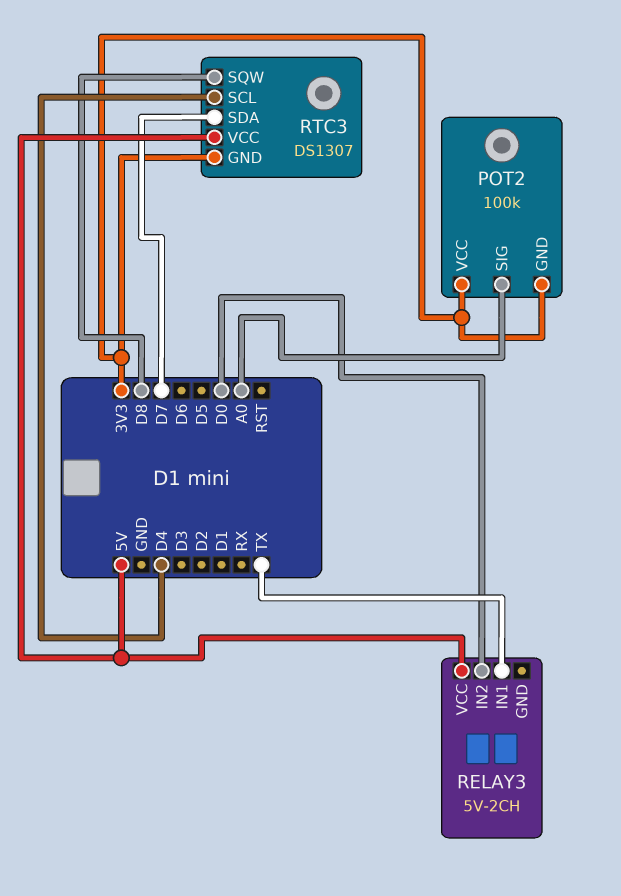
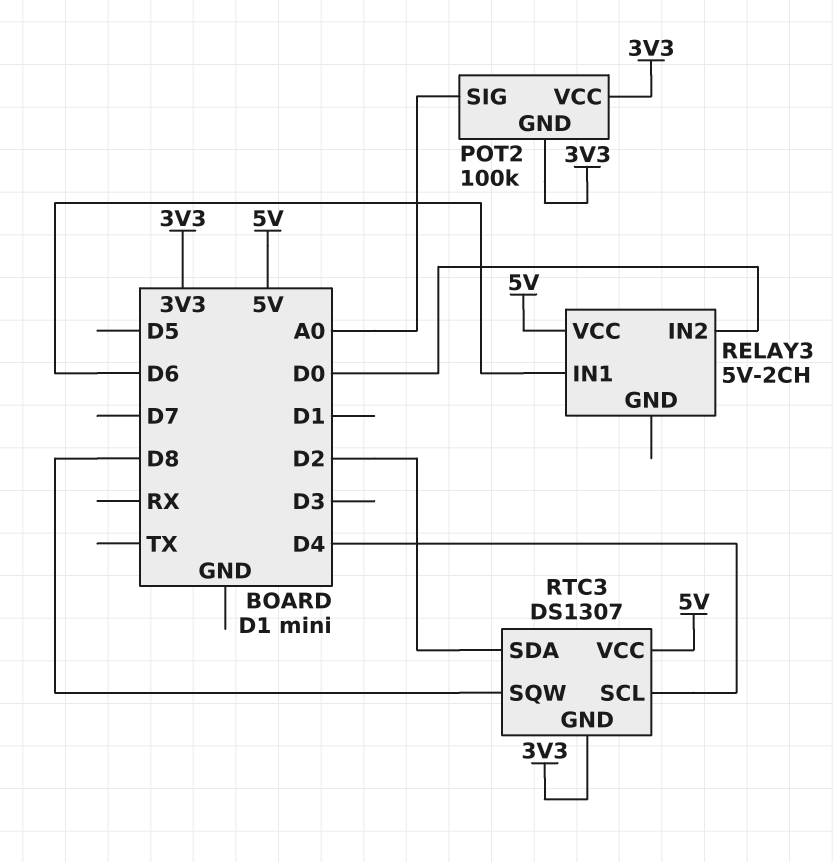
RELAY3 pin IN1: TX -> D6
RTC3 pin SDA: D7 -> D2

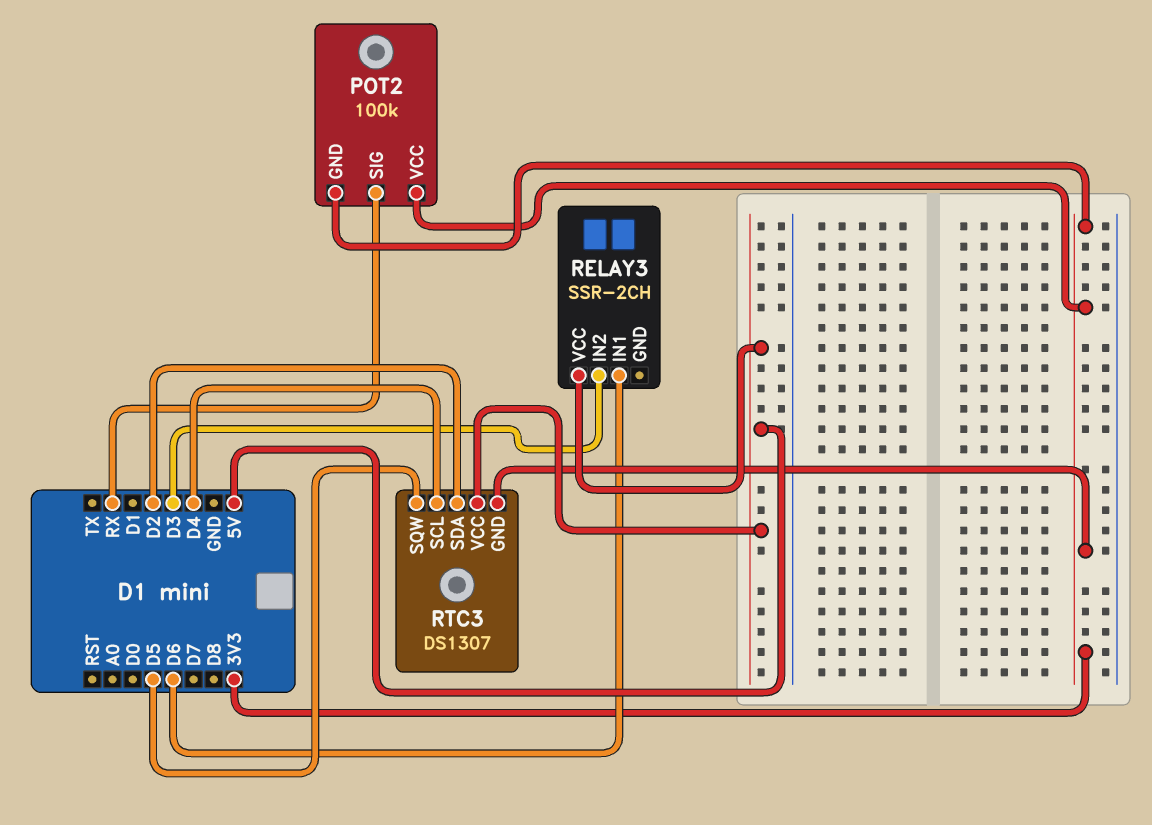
POT2 pin SIG: A0 -> RX
RELAY3: 5V-2CH -> SSR-2CH
RELAY3 pin IN2: D0 -> D3
RTC3 pin SQW: D8 -> D5

